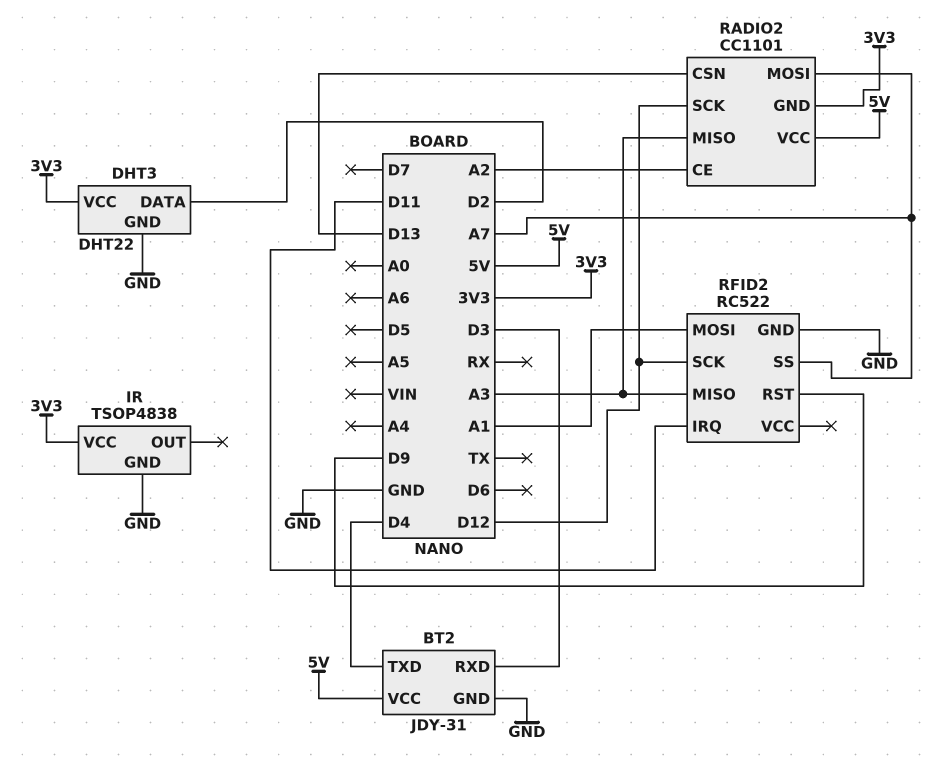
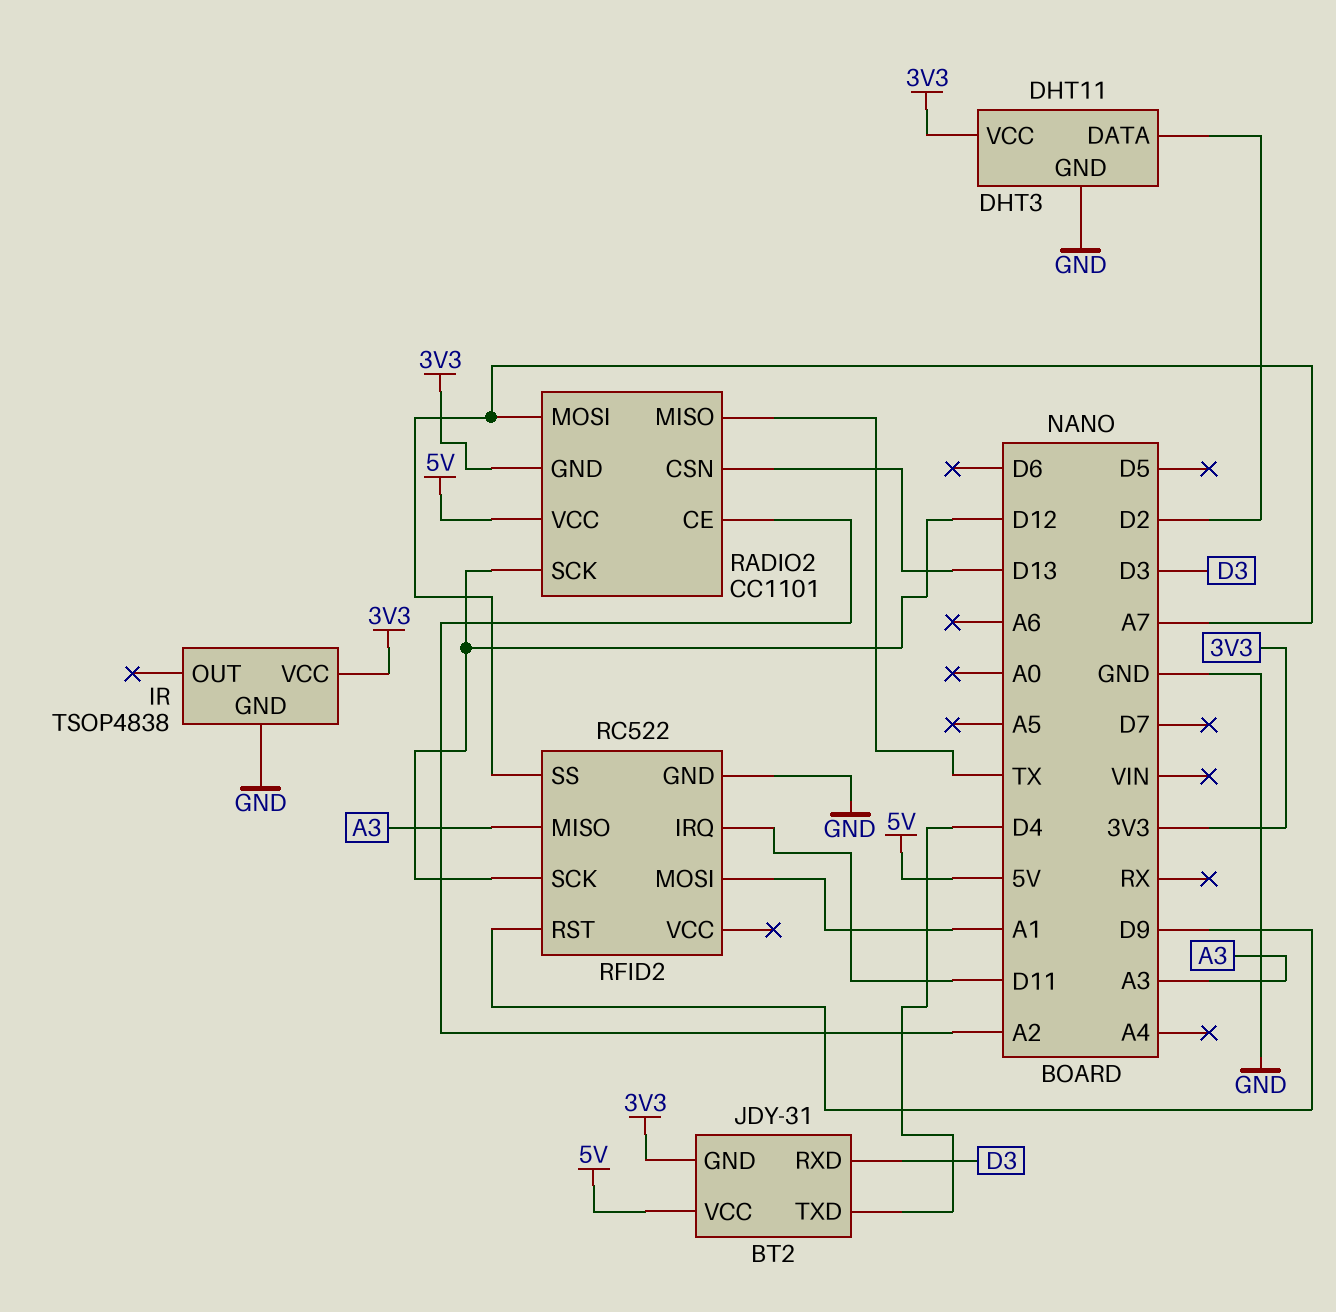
BT2 pin GND: GND -> 3V3
DHT3: DHT22 -> DHT11
RADIO2 pin MISO: A3 -> TX

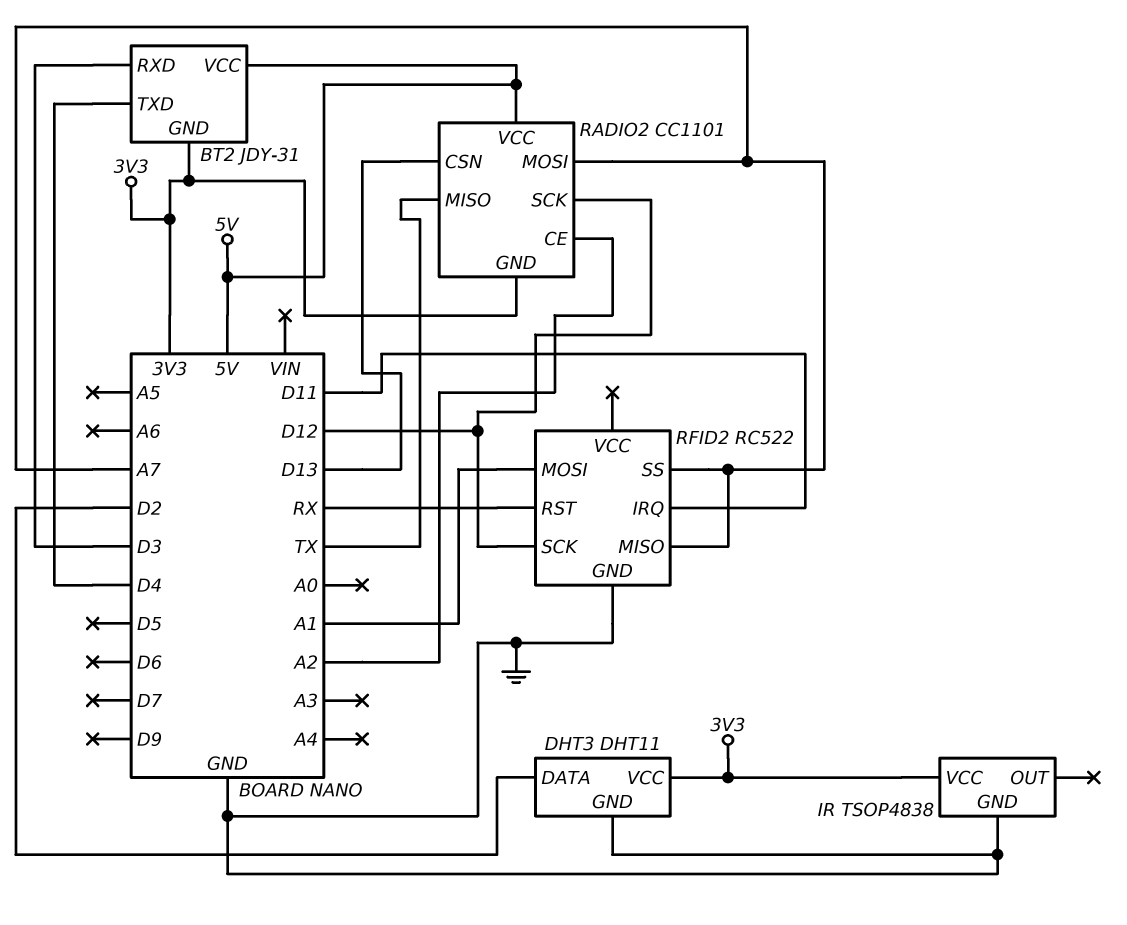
RFID2 pin MISO: A3 -> A7
RFID2 pin RST: D9 -> RX

